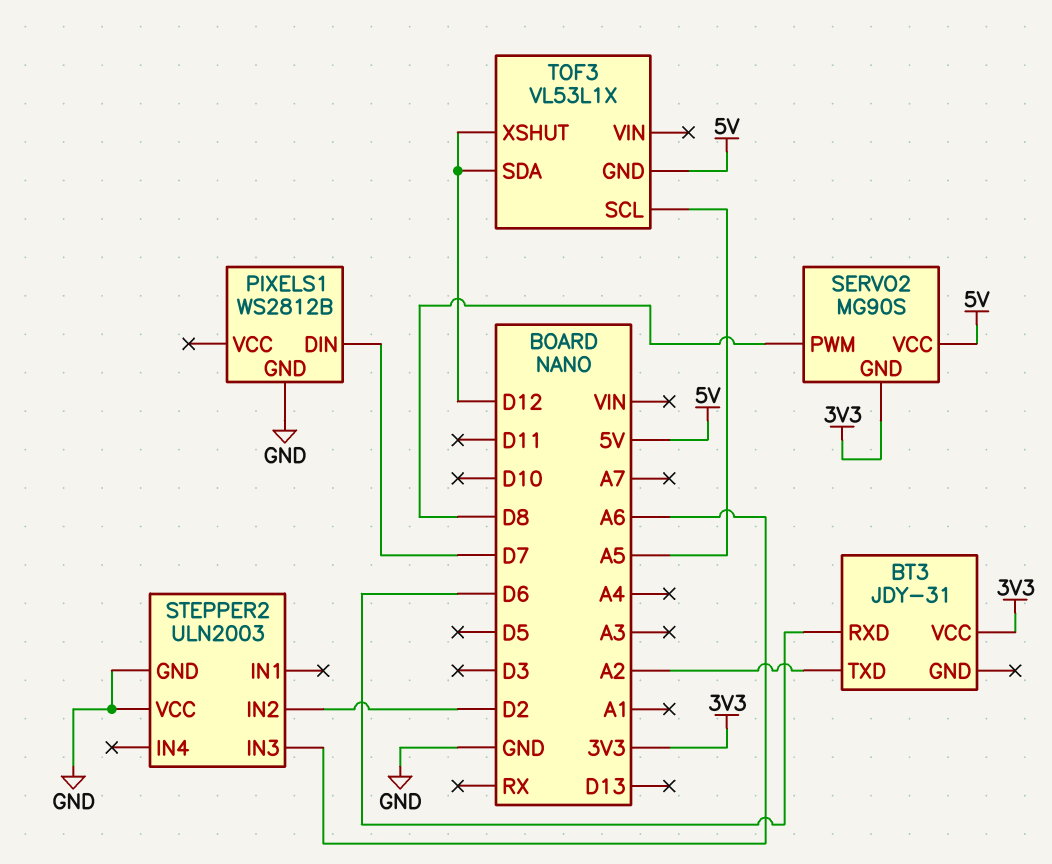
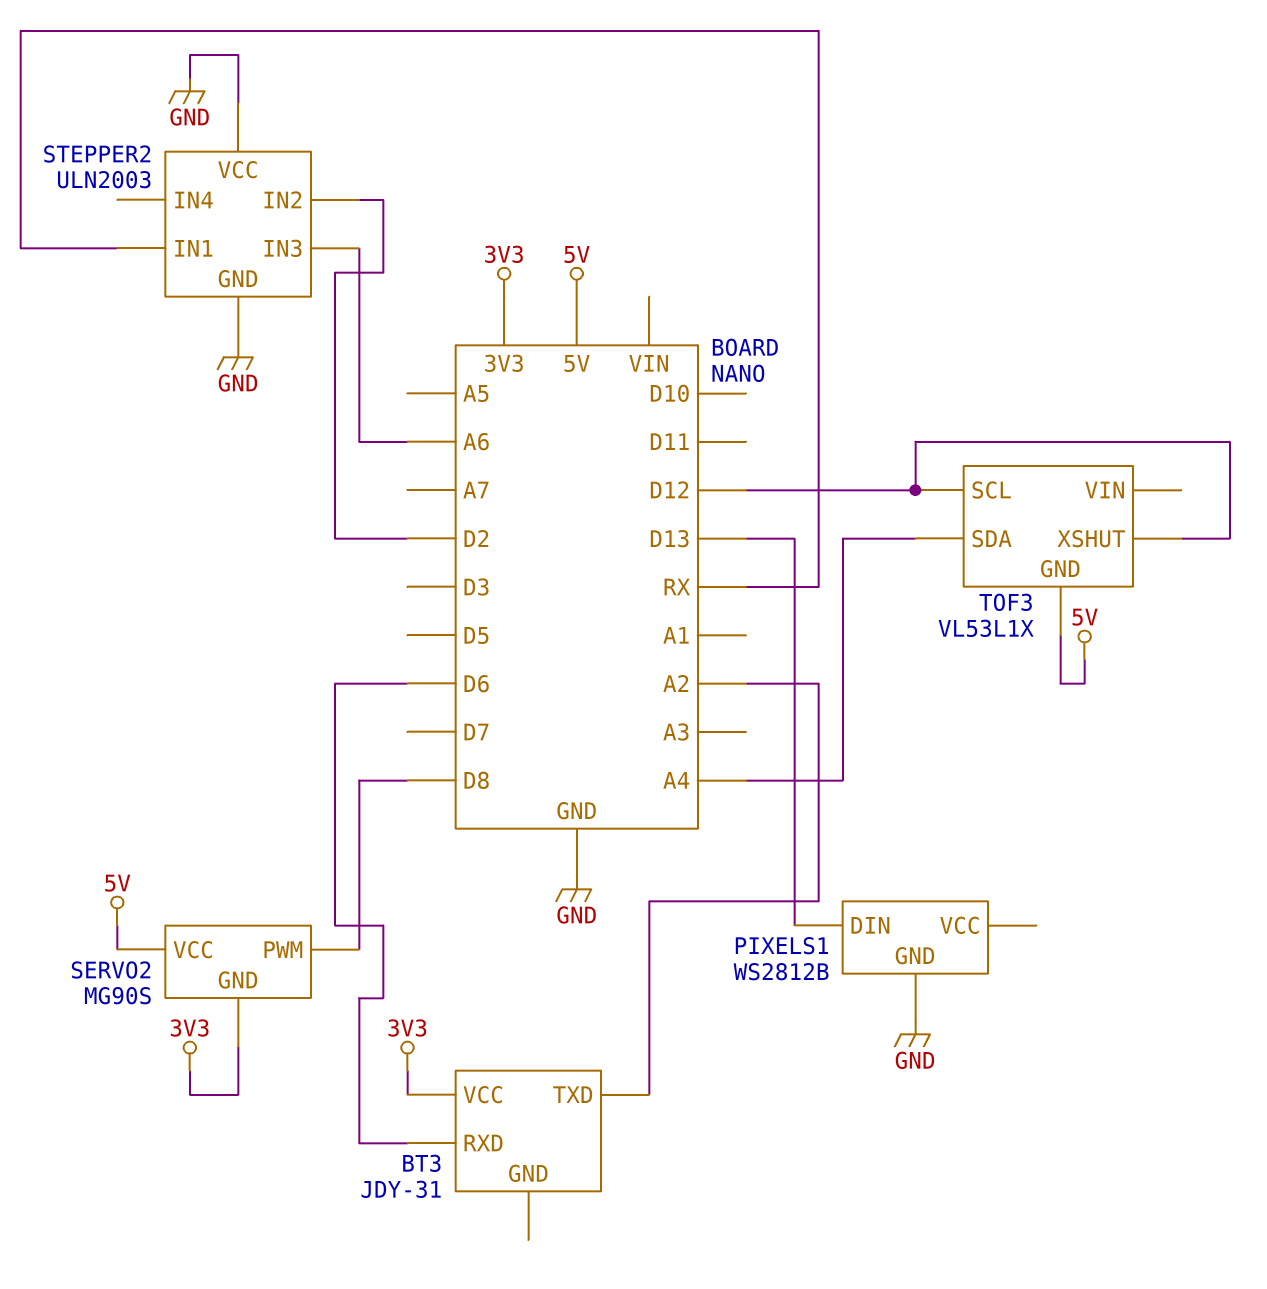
PIXELS1 pin DIN: D7 -> D13
STEPPER2 pin IN1: none -> RX
TOF3 pin SCL: A5 -> D12
TOF3 pin SDA: D12 -> A4

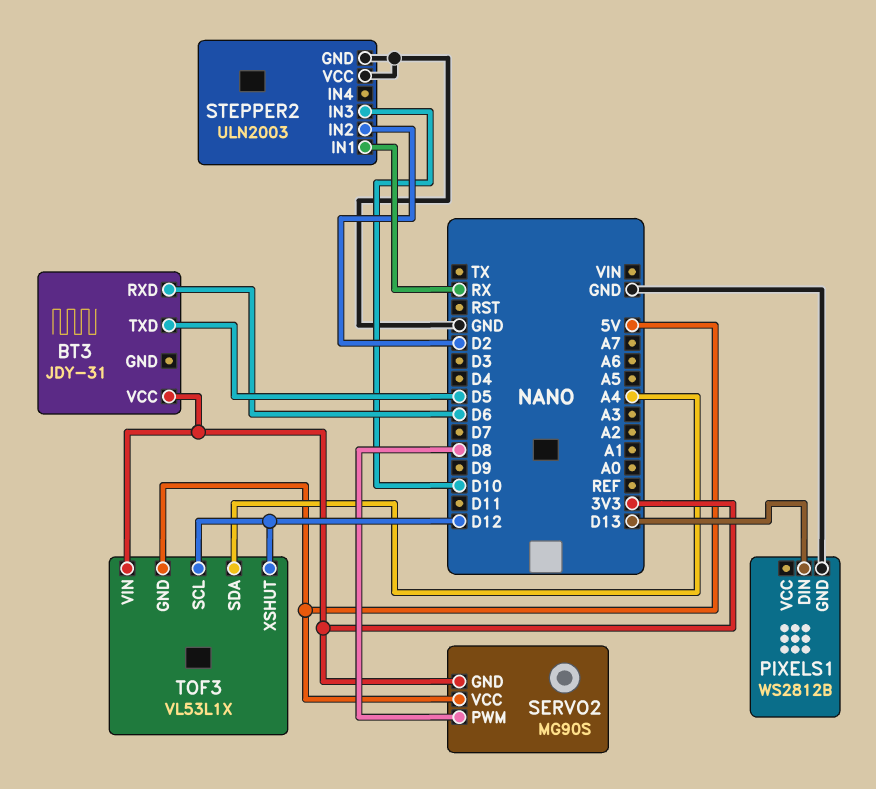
BT3 pin TXD: A2 -> D5
STEPPER2 pin IN3: A6 -> D10
TOF3 pin VIN: none -> 3V3

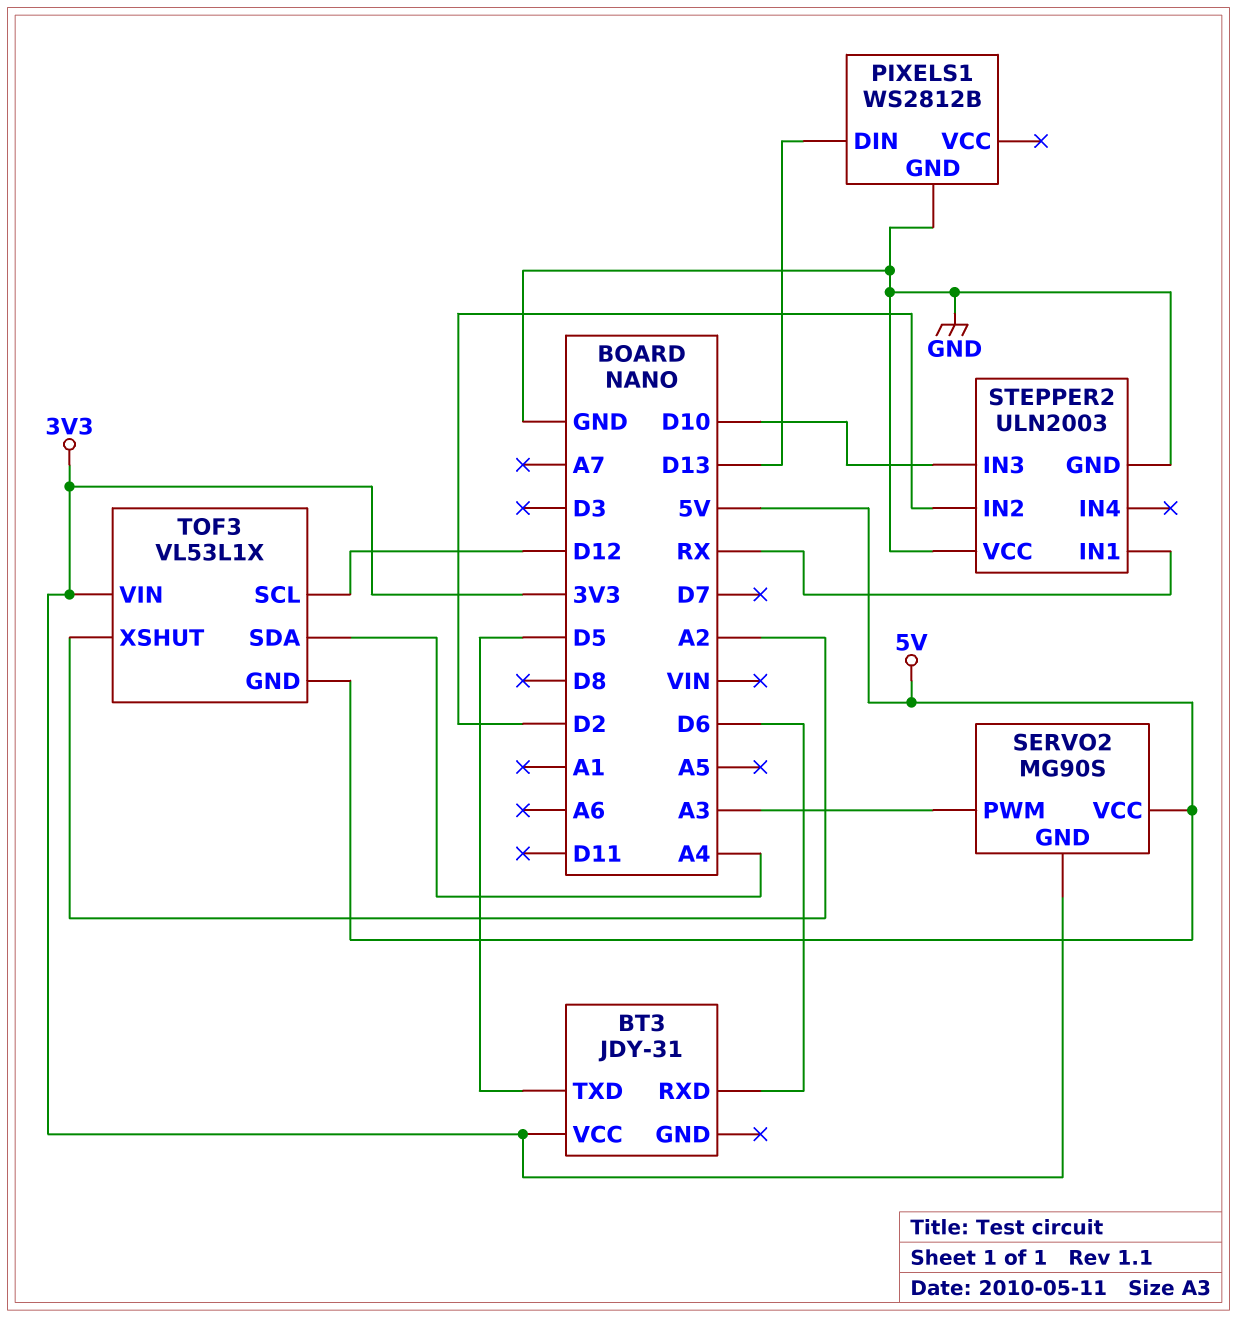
SERVO2 pin PWM: D8 -> A3
TOF3 pin XSHUT: D12 -> A2

